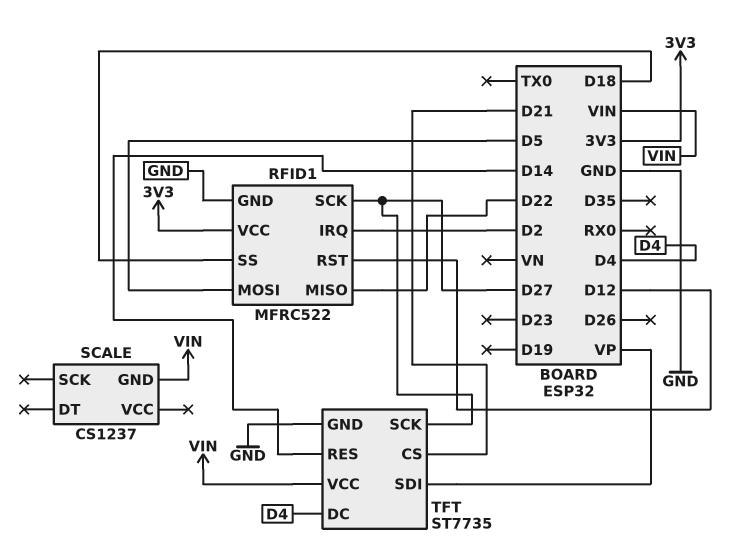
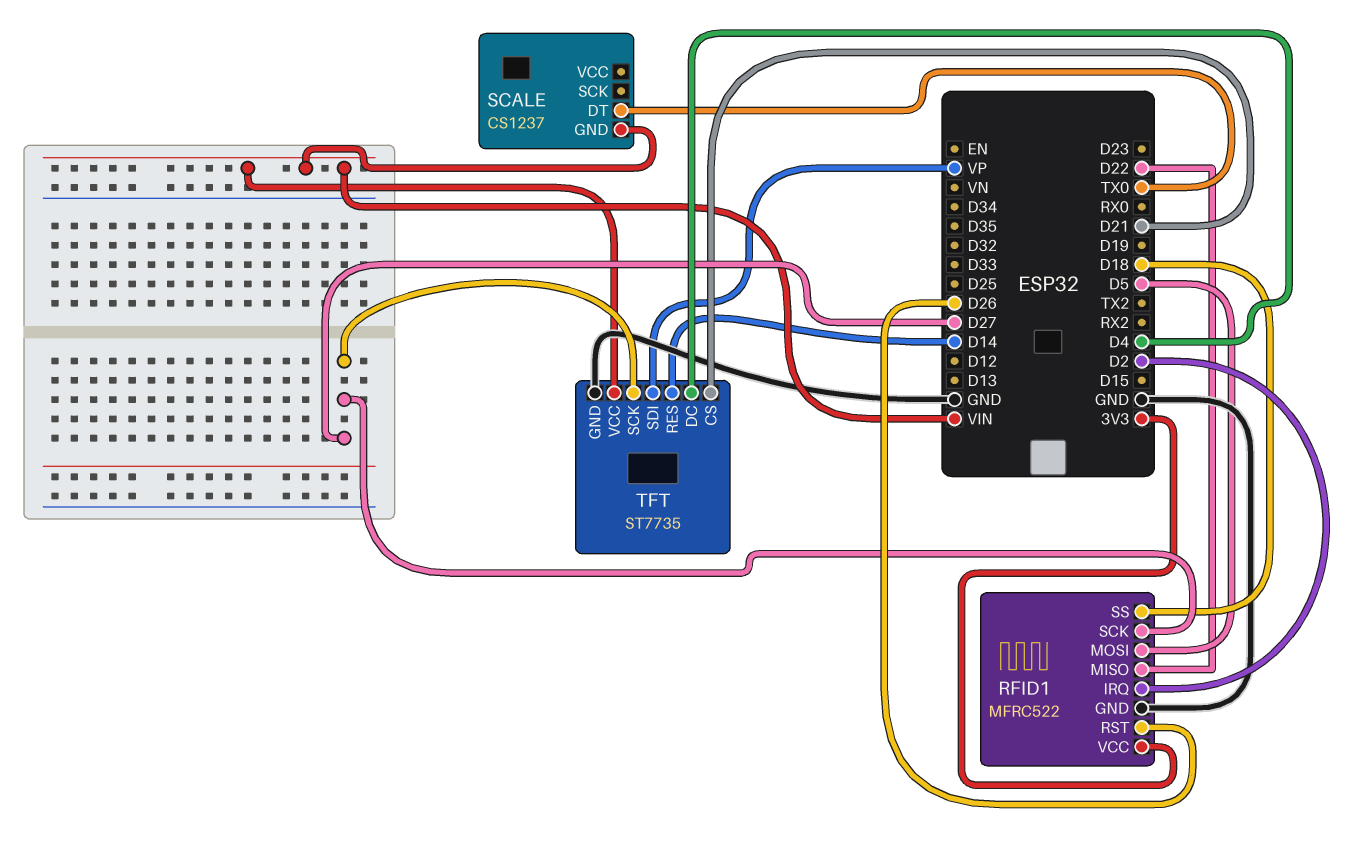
RFID1 pin RST: D12 -> D26
SCALE pin DT: none -> TX0

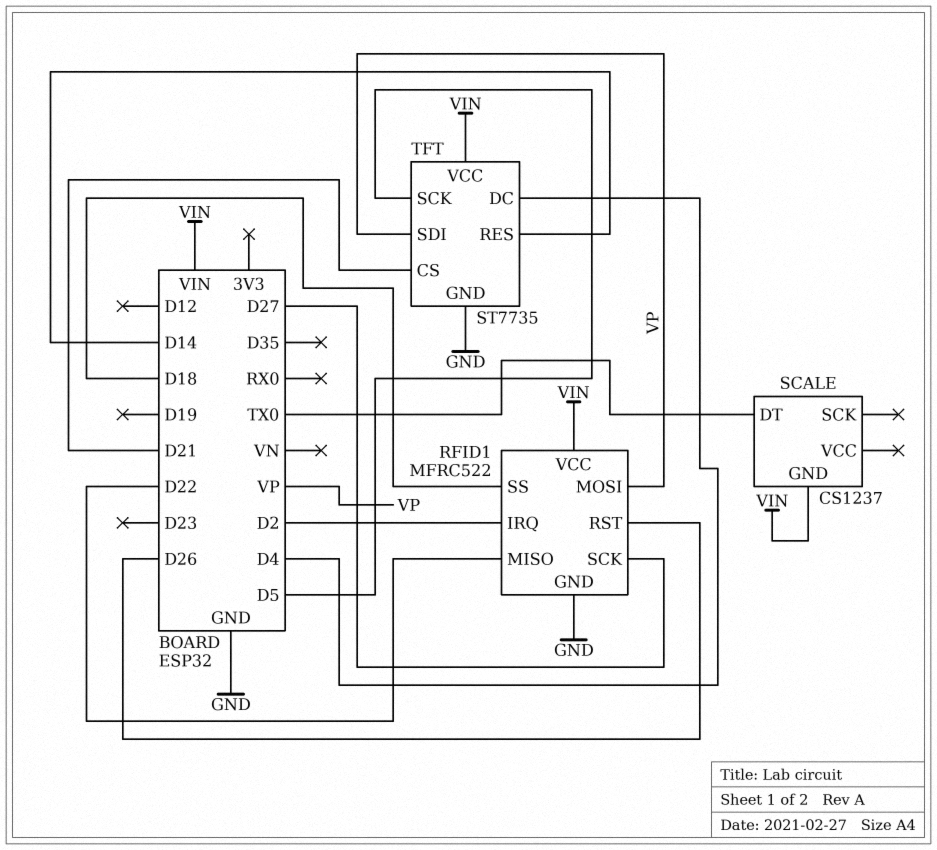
RFID1 pin MOSI: D5 -> VP
RFID1 pin VCC: 3V3 -> VIN
TFT pin SCK: D27 -> D5

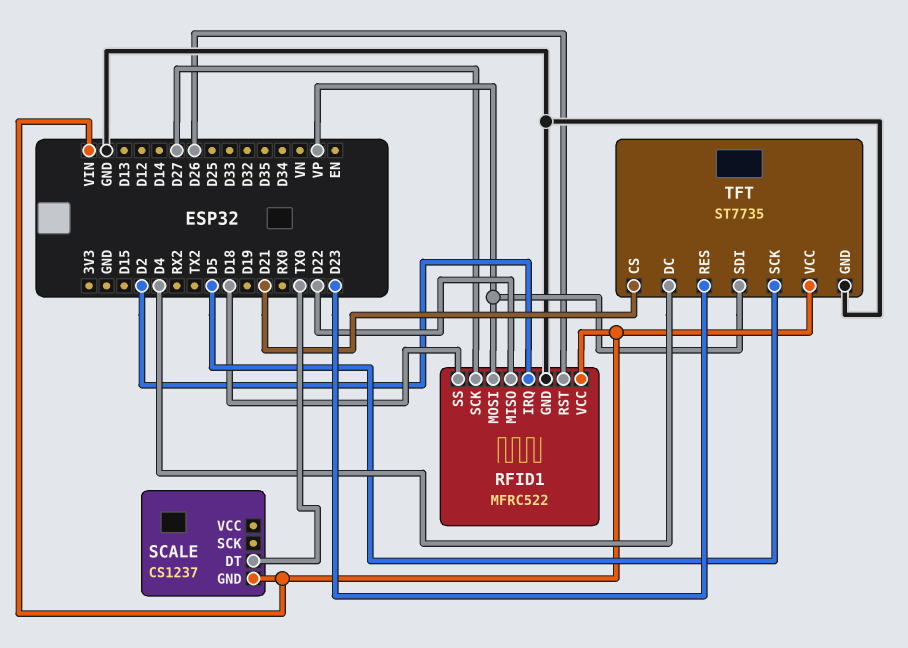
TFT pin RES: D14 -> D23

